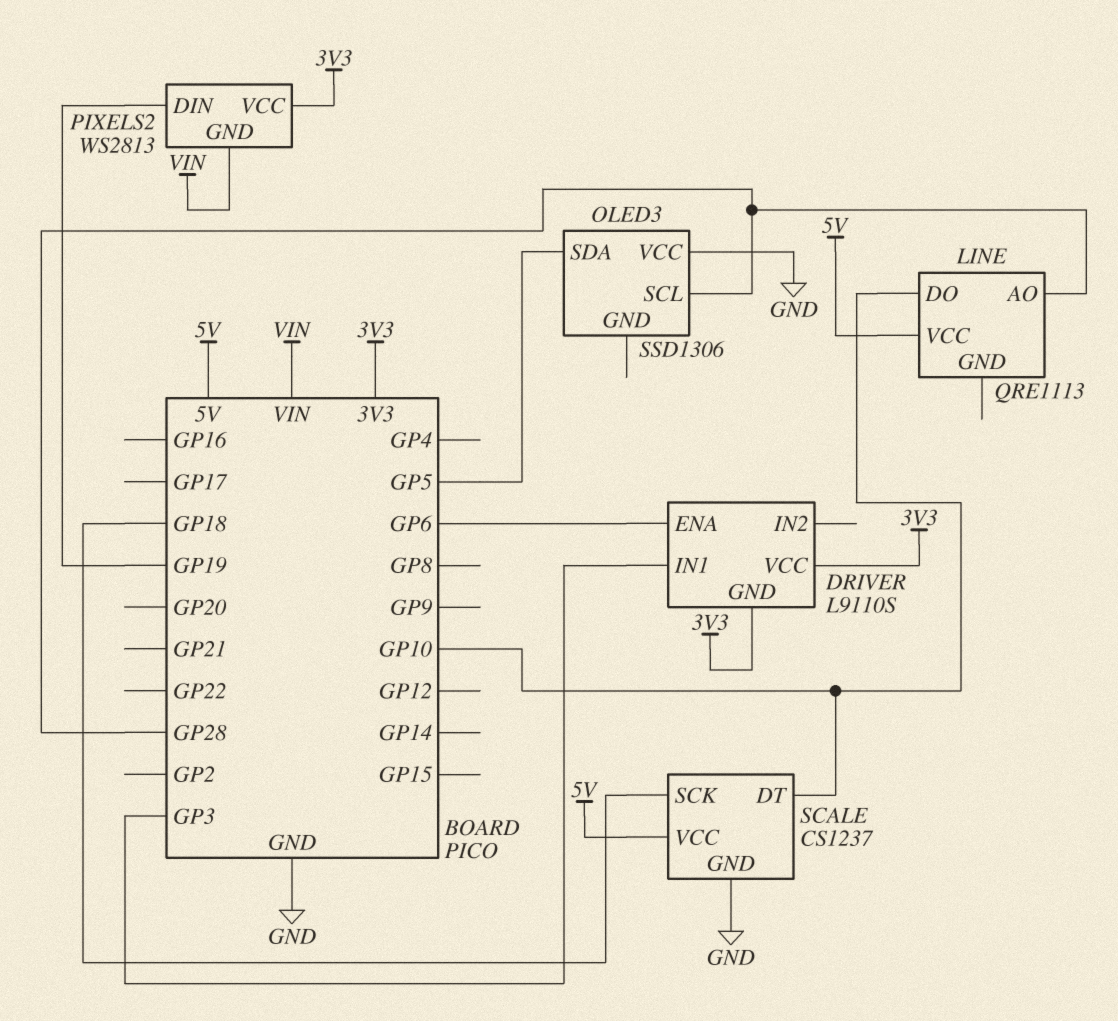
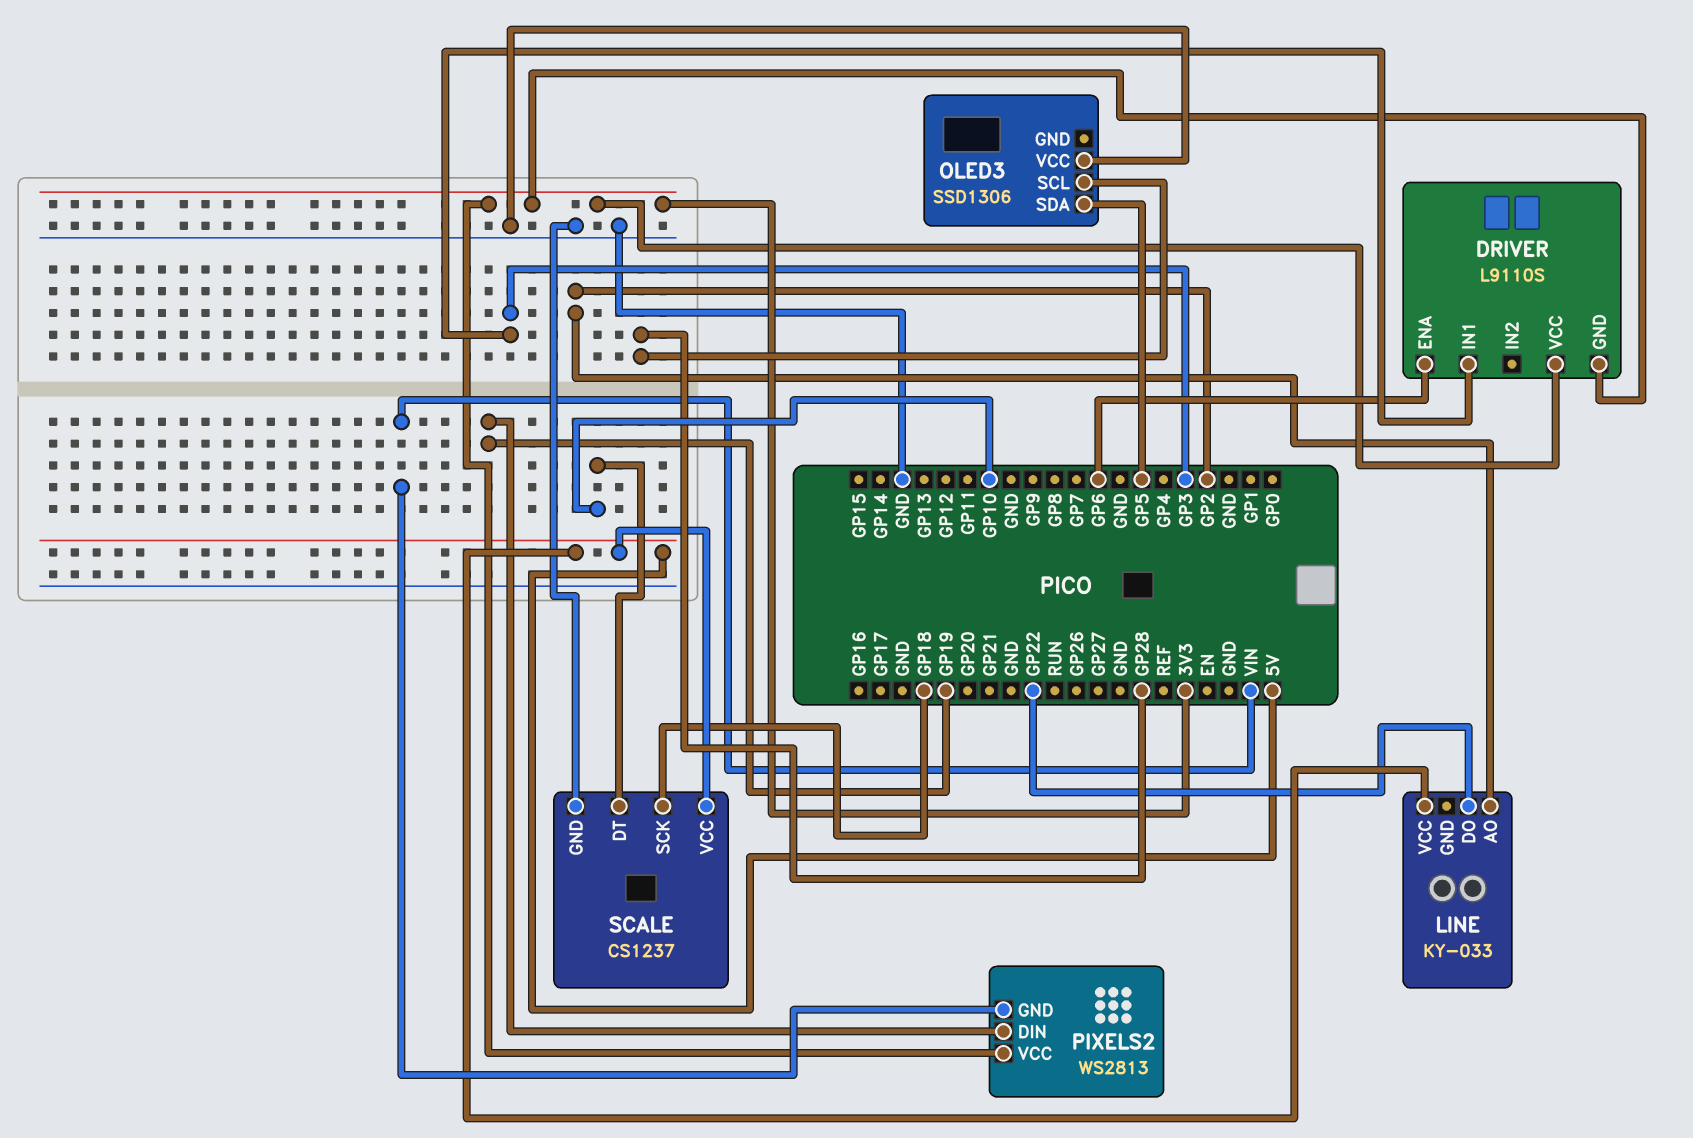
LINE: QRE1113 -> KY-033
LINE pin AO: GP28 -> GP2
LINE pin DO: GP10 -> GP22

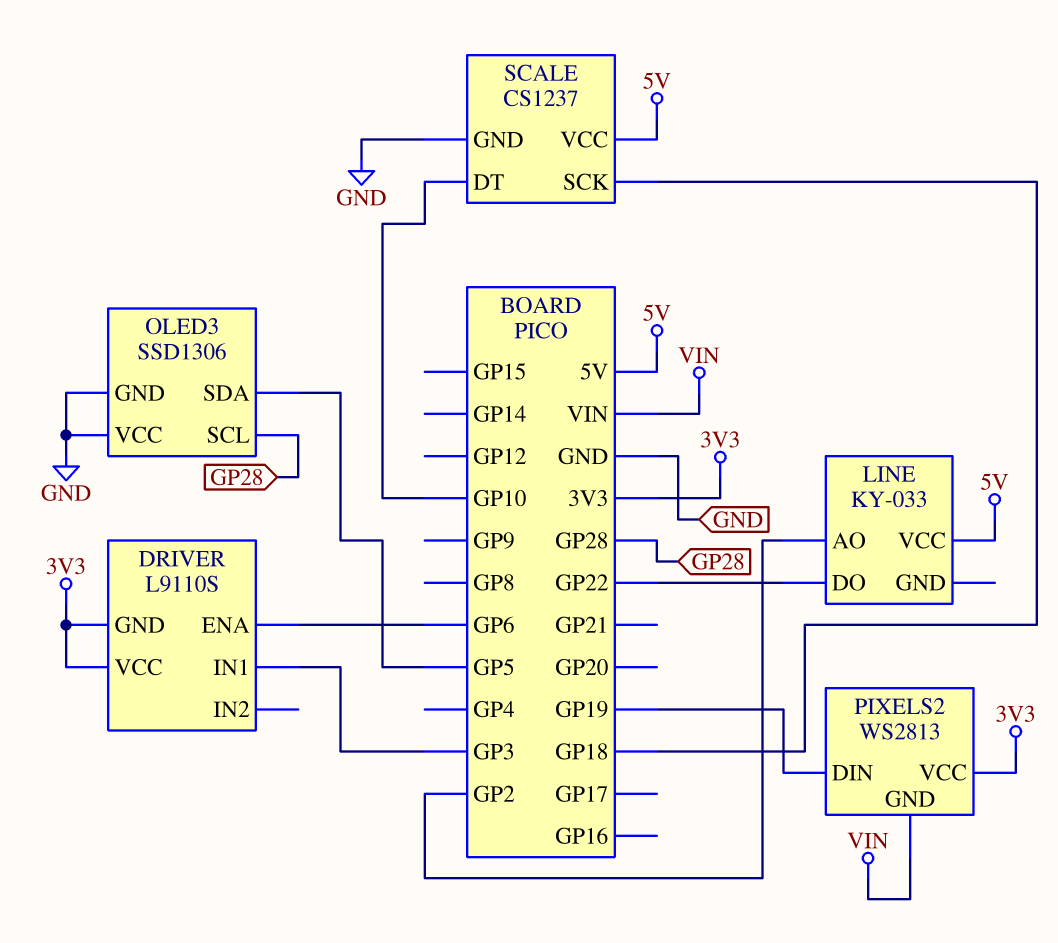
OLED3 pin GND: none -> GND

